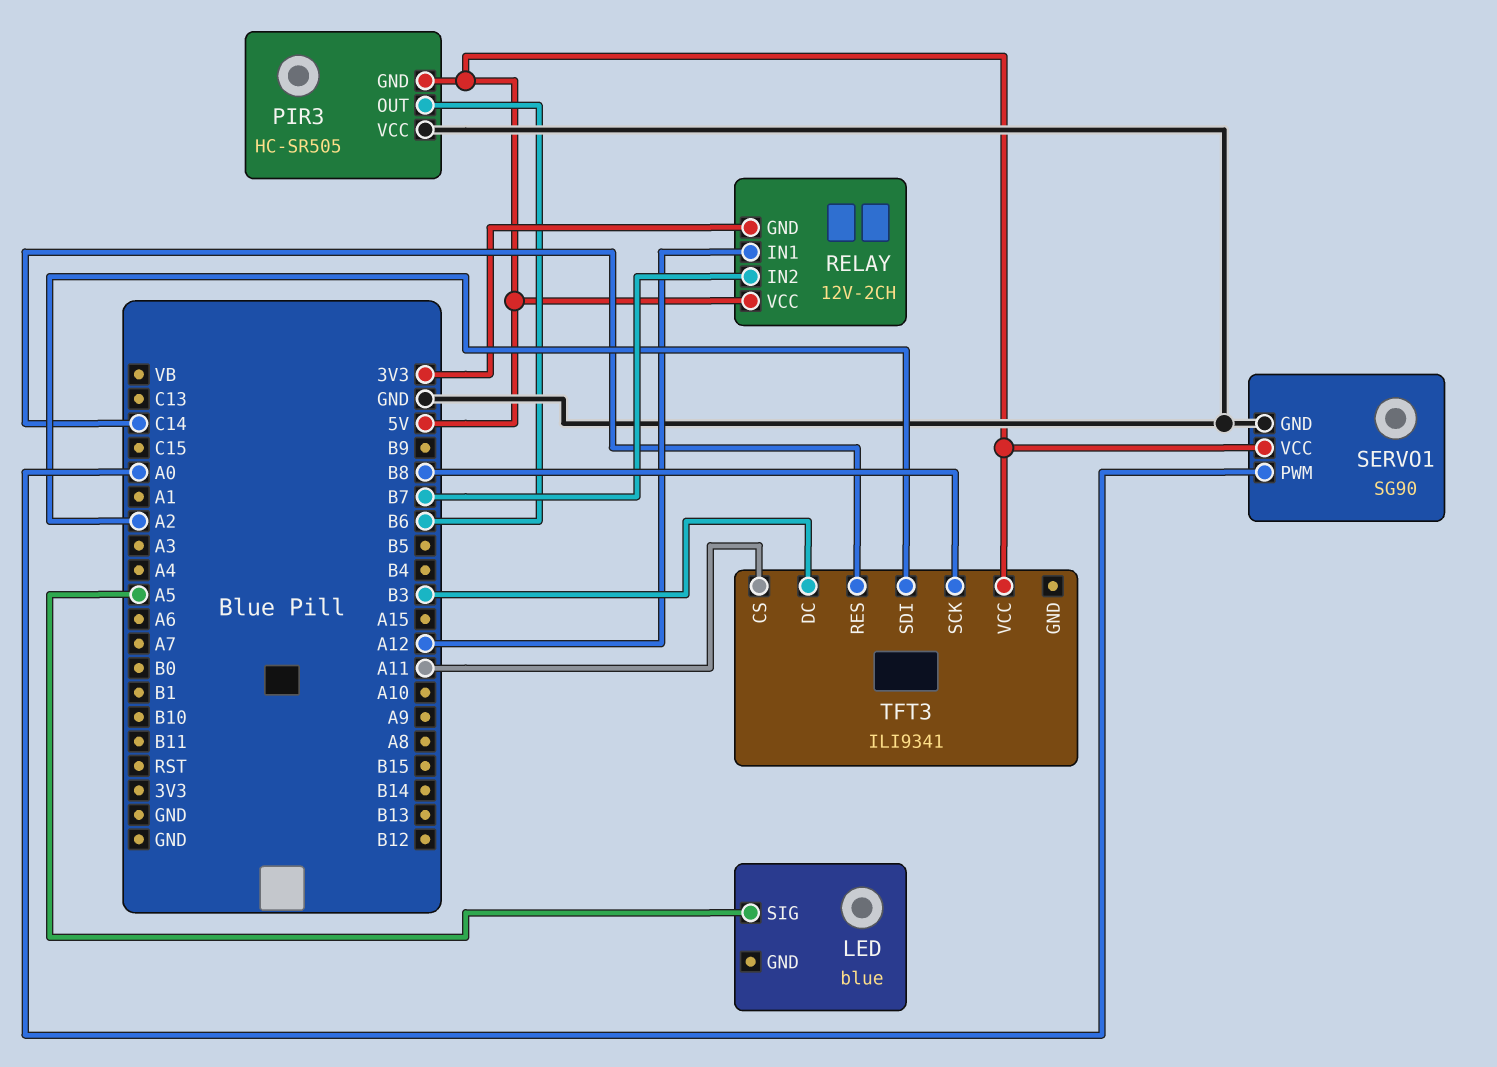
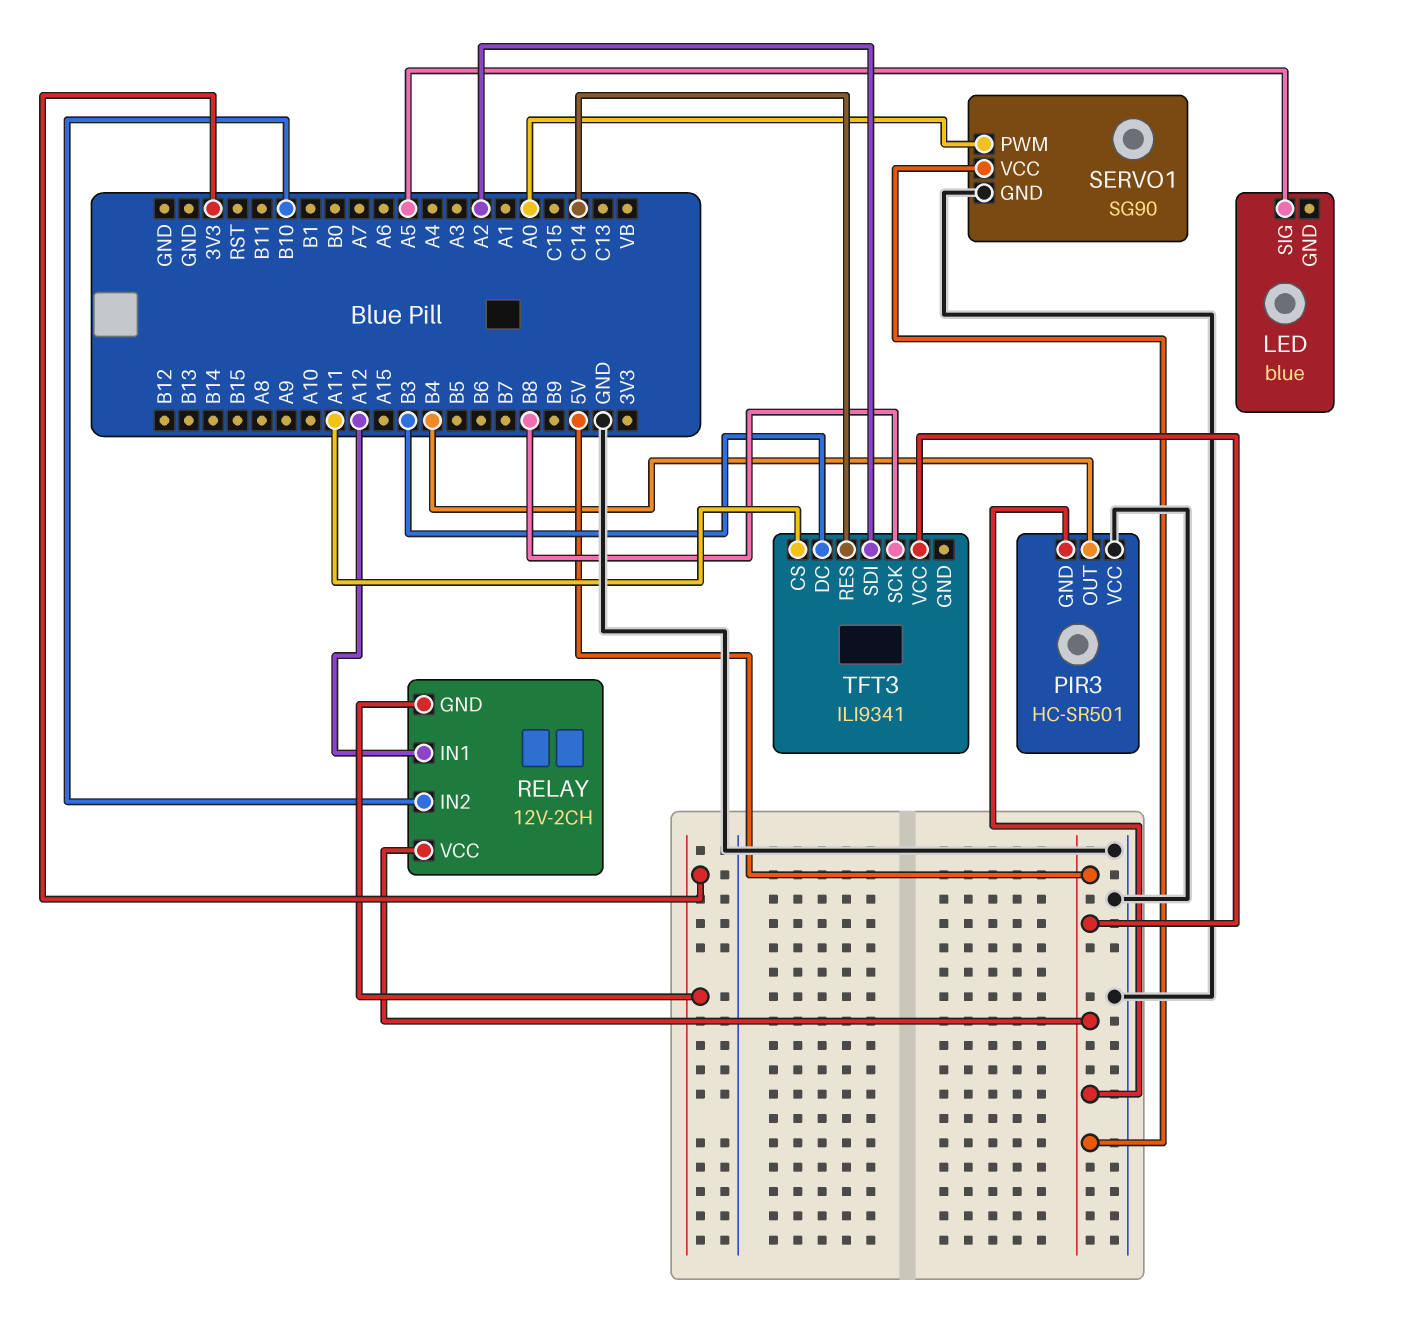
PIR3: HC-SR505 -> HC-SR501
PIR3 pin OUT: B6 -> B4
RELAY pin IN2: B7 -> B10

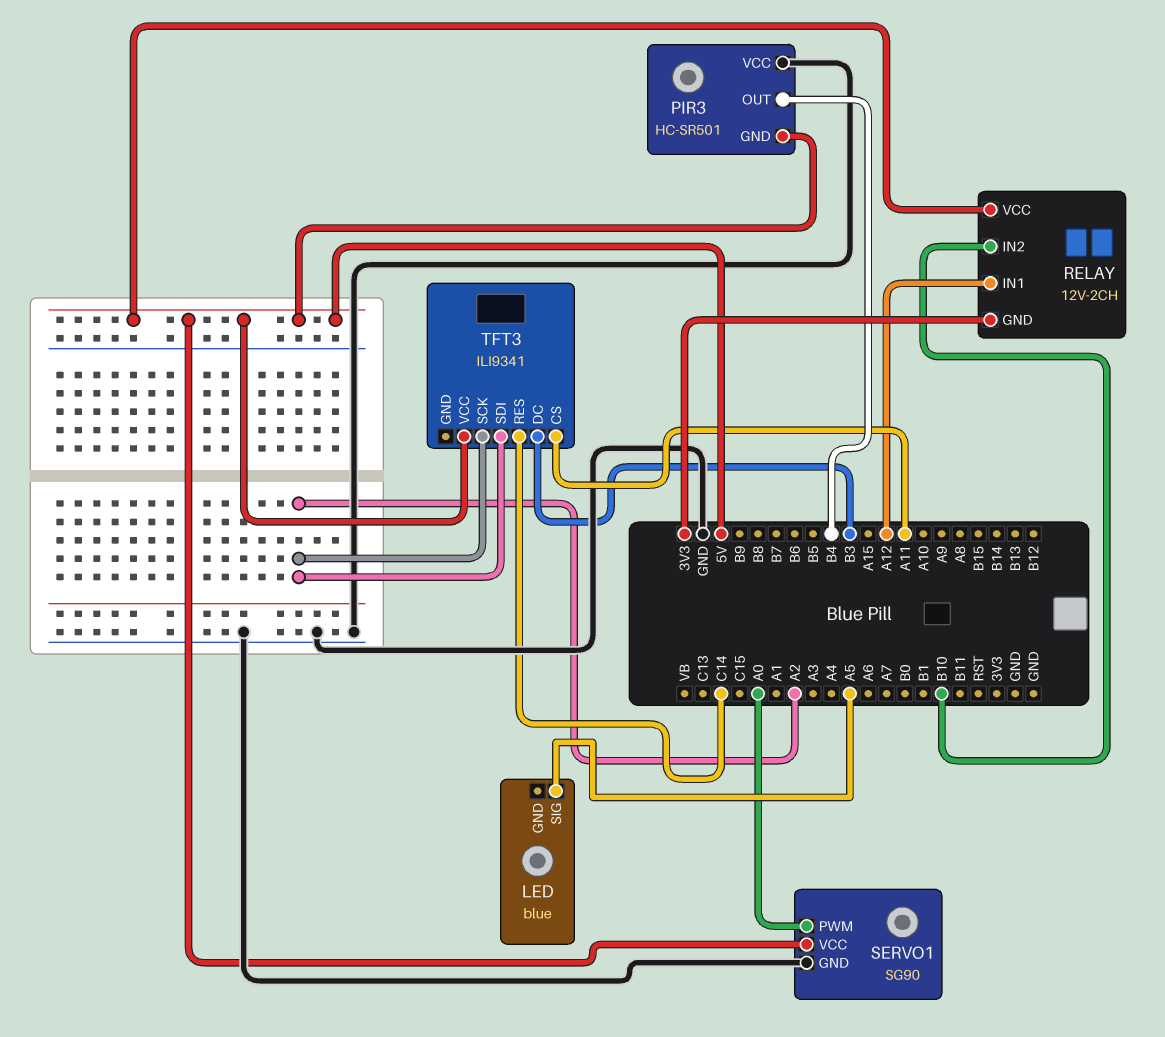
TFT3 pin SCK: B8 -> A2

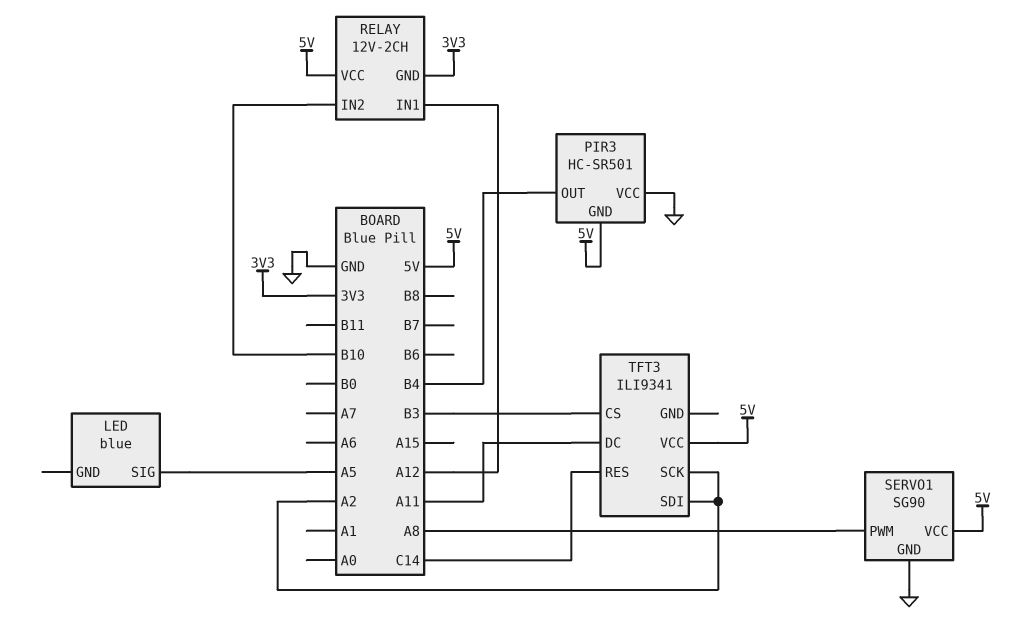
SERVO1 pin PWM: A0 -> A8
TFT3 pin CS: A11 -> B3
TFT3 pin DC: B3 -> A11

